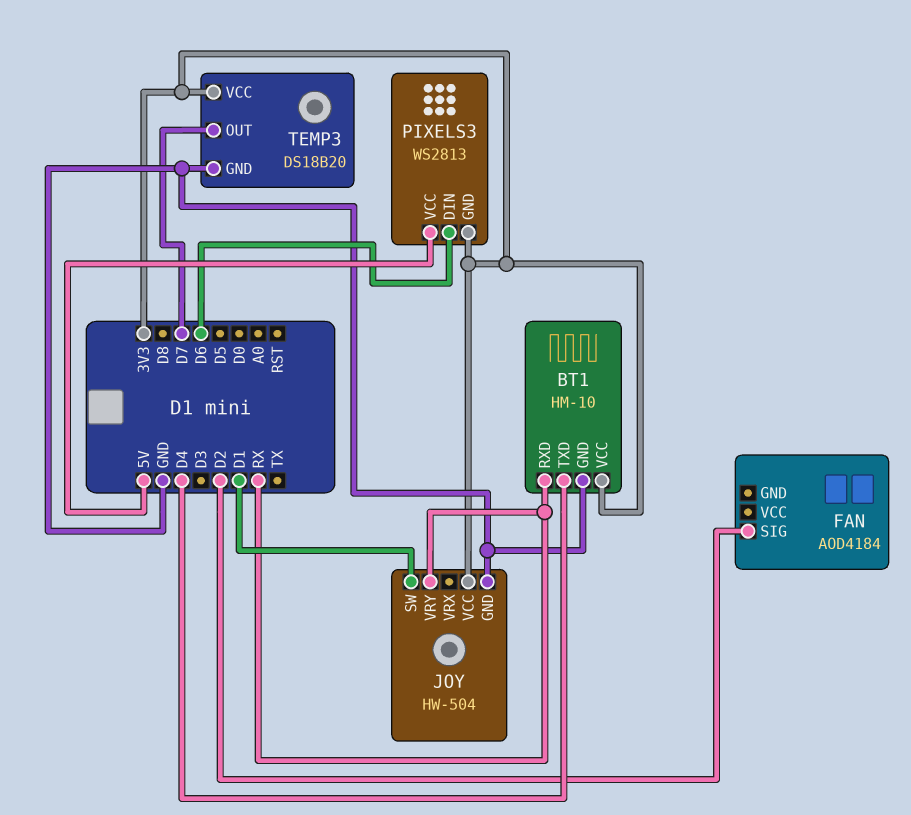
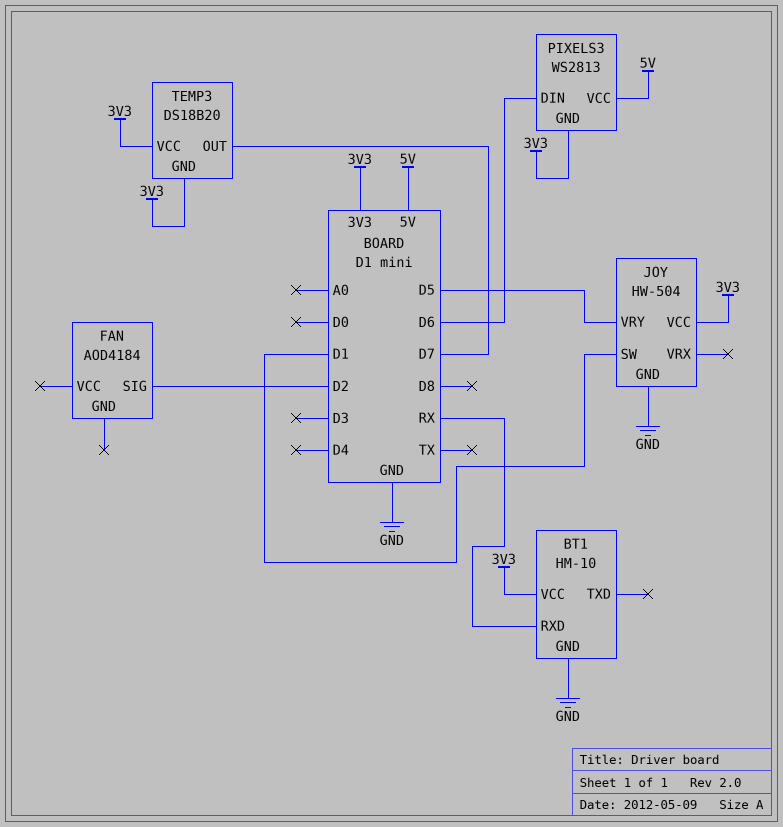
BT1 pin TXD: D4 -> none
JOY pin VRY: RX -> D5
TEMP3 pin GND: GND -> 3V3

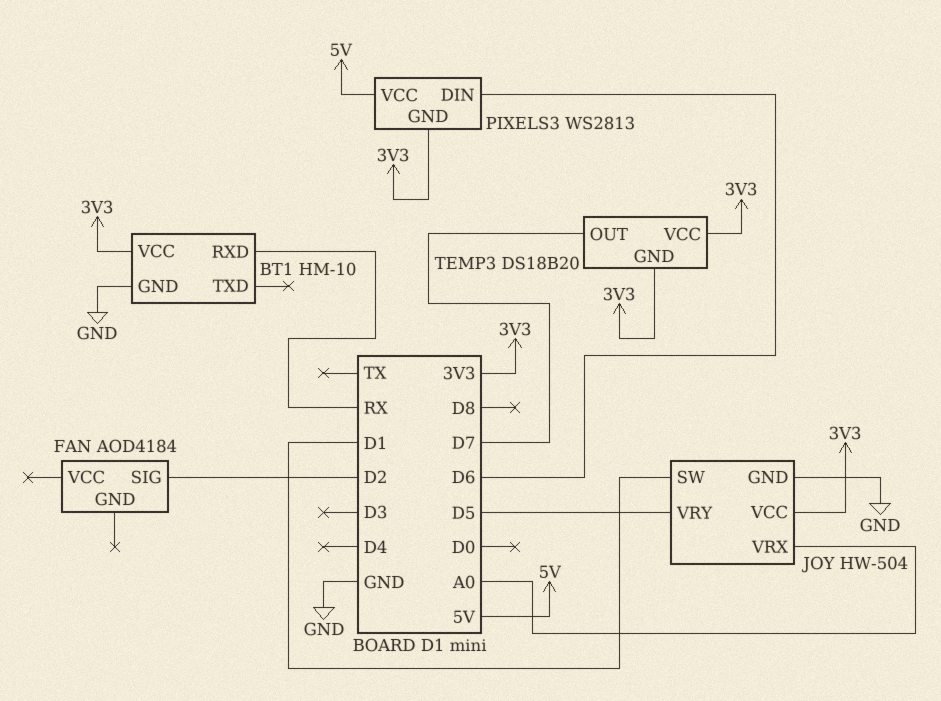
JOY pin VRX: none -> A0

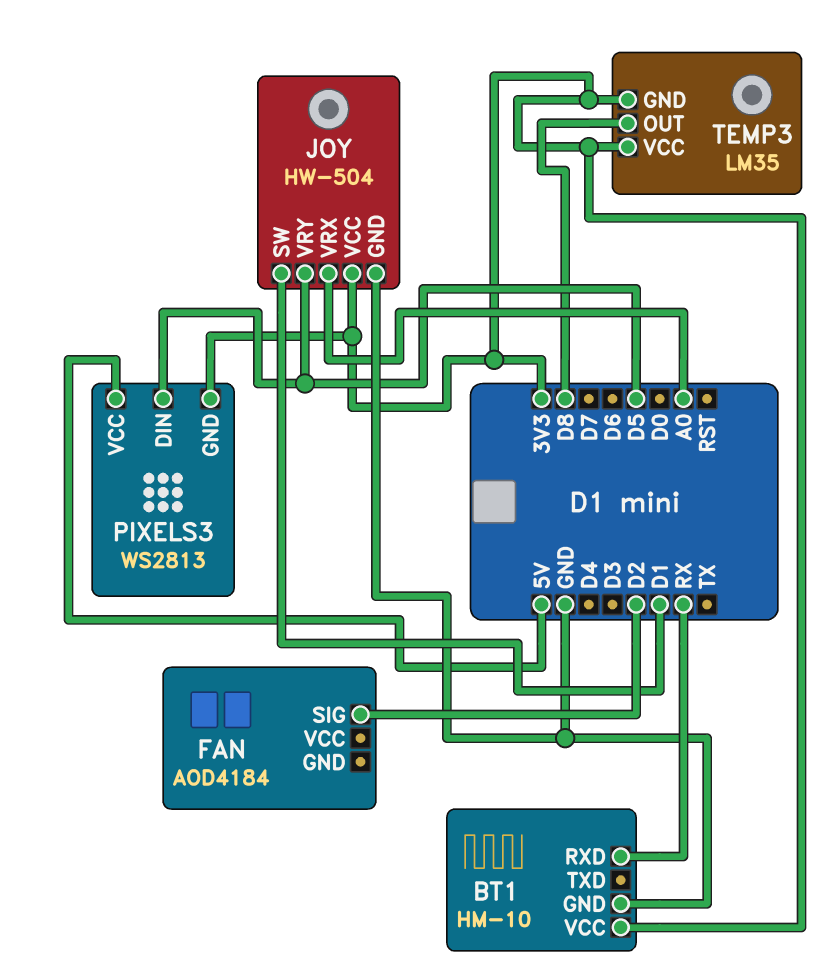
PIXELS3 pin DIN: D6 -> D5
TEMP3: DS18B20 -> LM35
TEMP3 pin OUT: D7 -> D8

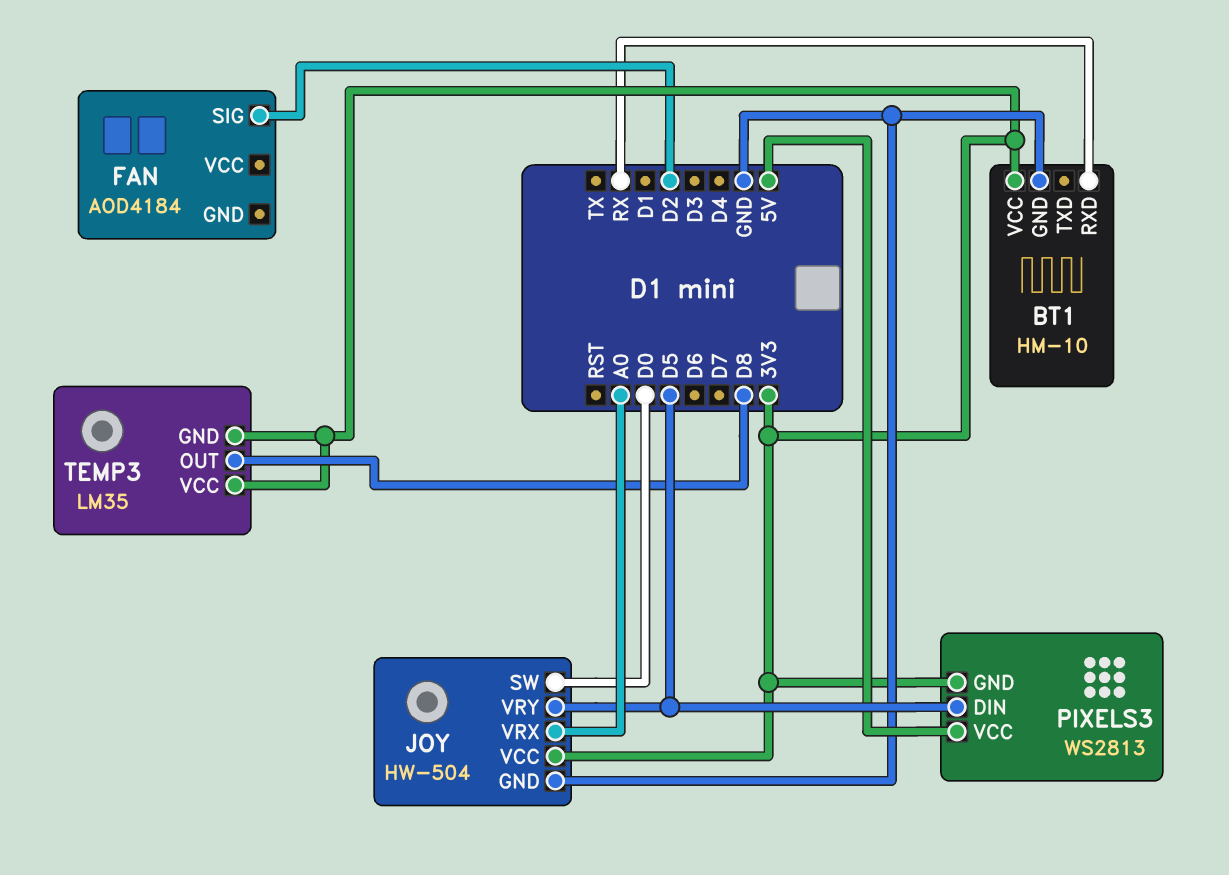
JOY pin SW: D1 -> D0

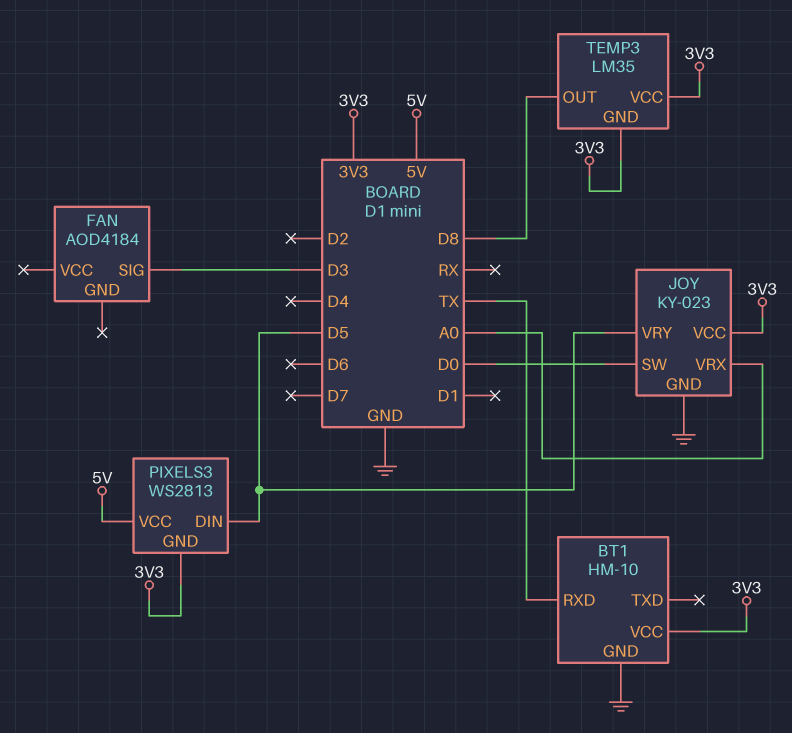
BT1 pin RXD: RX -> TX
FAN pin SIG: D2 -> D3
JOY: HW-504 -> KY-023

